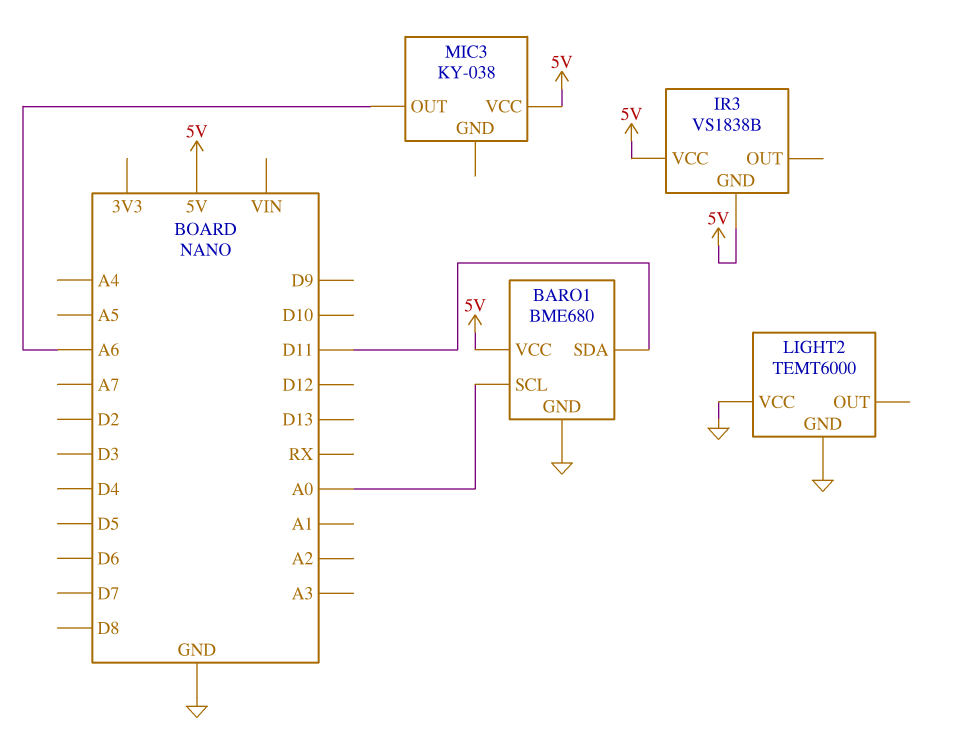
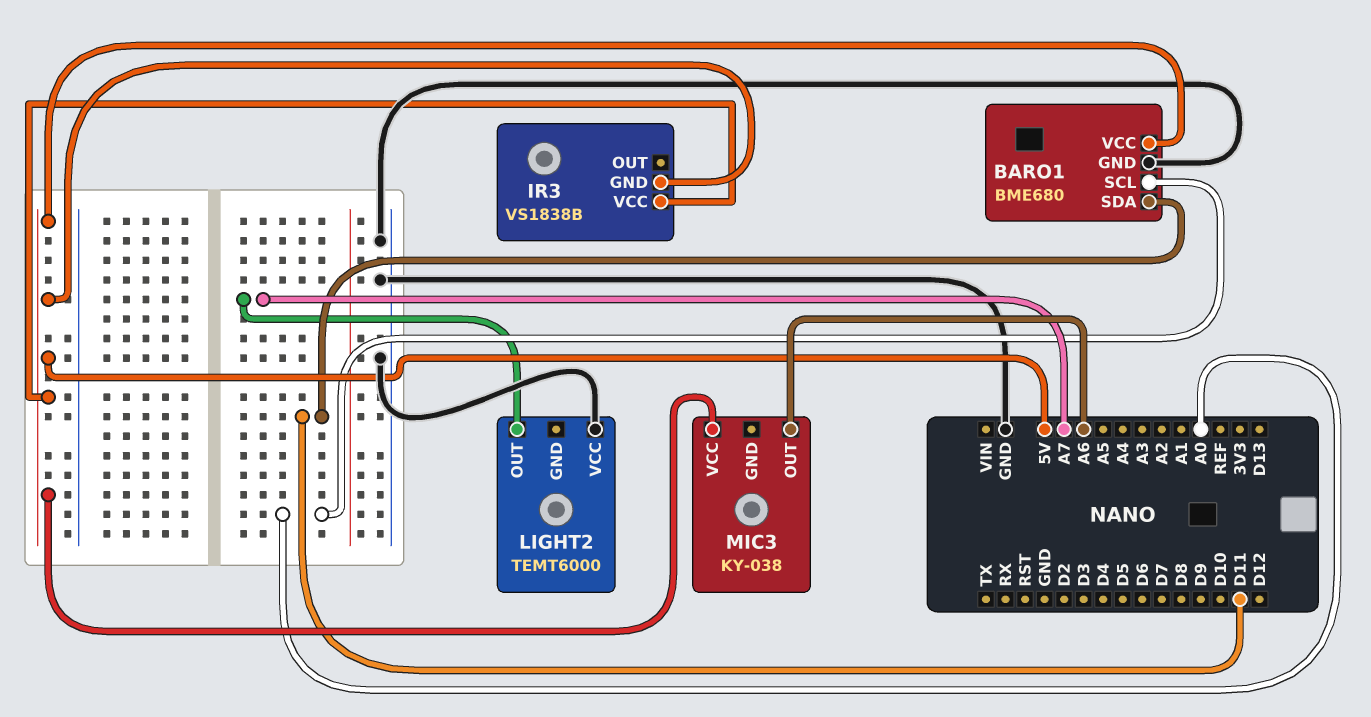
LIGHT2 pin GND: GND -> none
LIGHT2 pin OUT: none -> A7

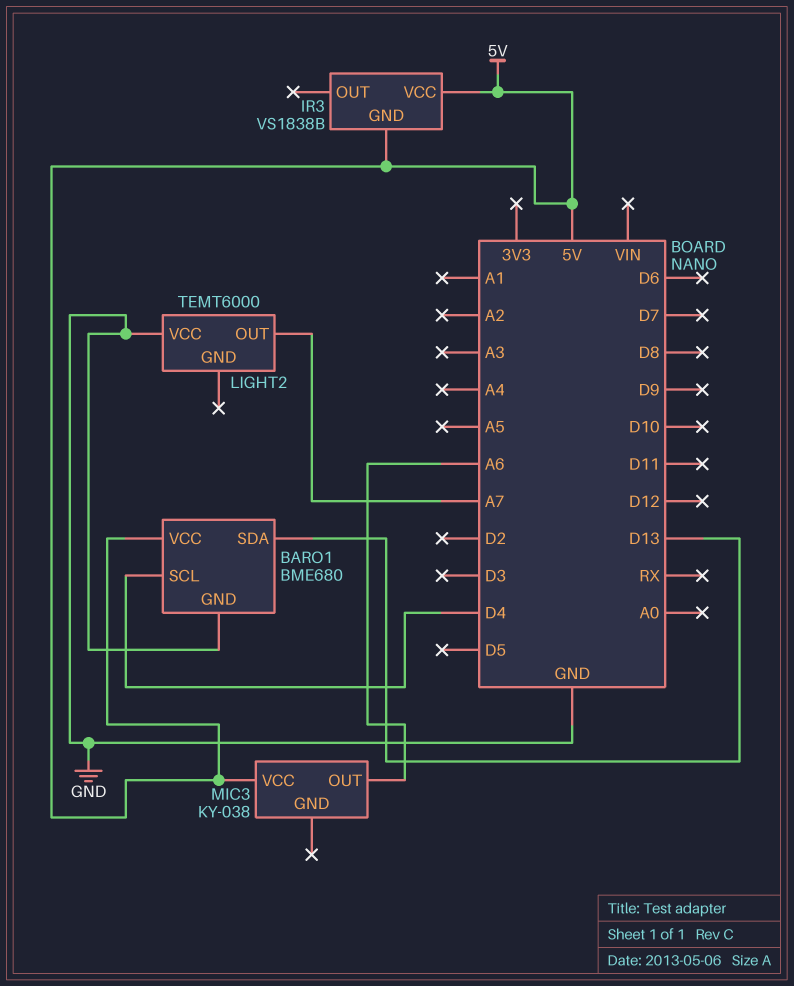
BARO1 pin SCL: A0 -> D4
BARO1 pin SDA: D11 -> D13

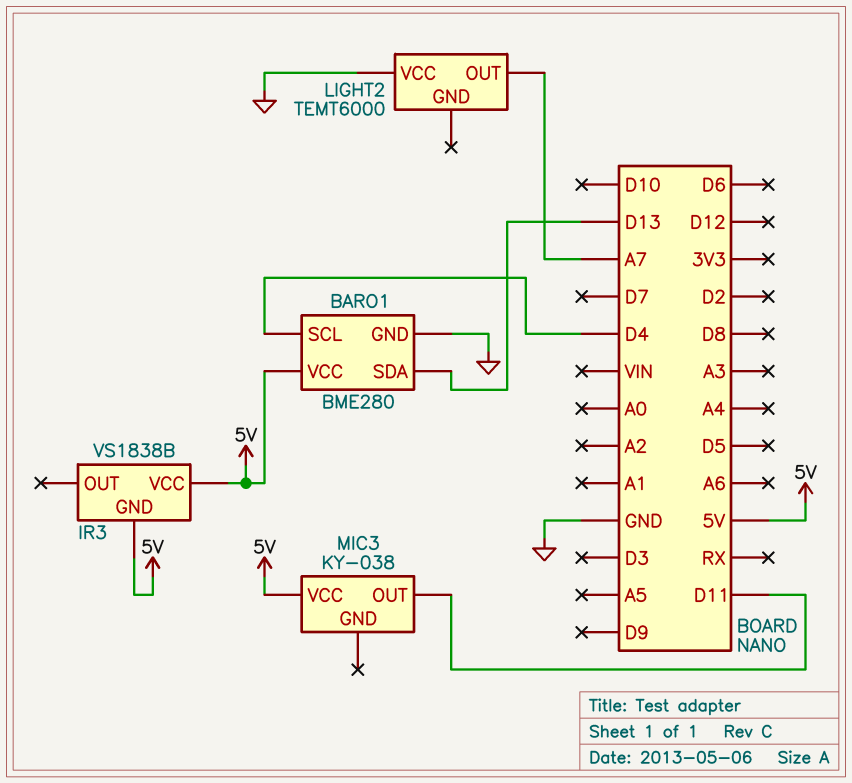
BARO1: BME680 -> BME280
MIC3 pin OUT: A6 -> D11

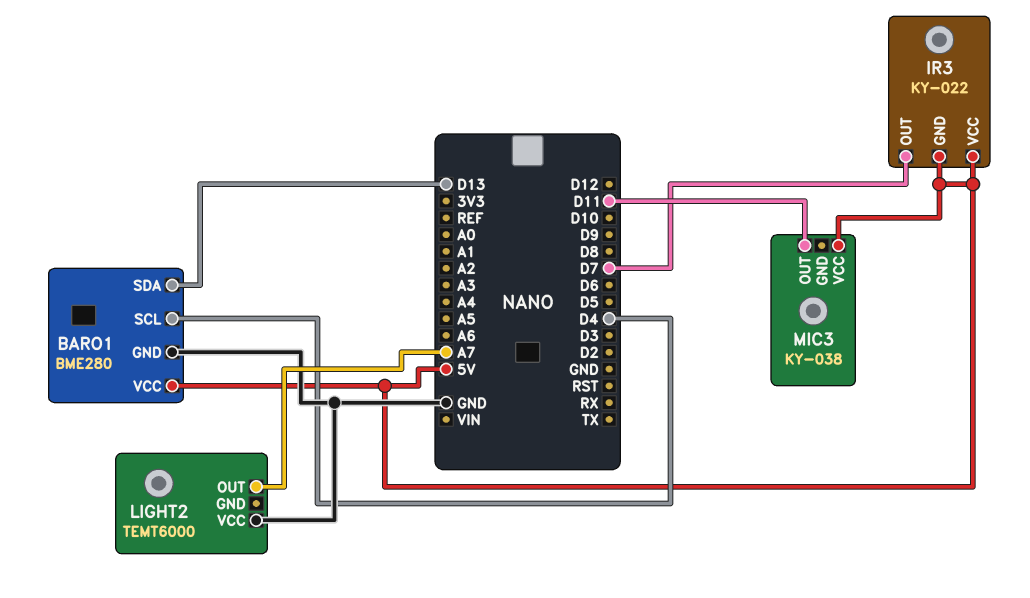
IR3: VS1838B -> KY-022
IR3 pin OUT: none -> D7

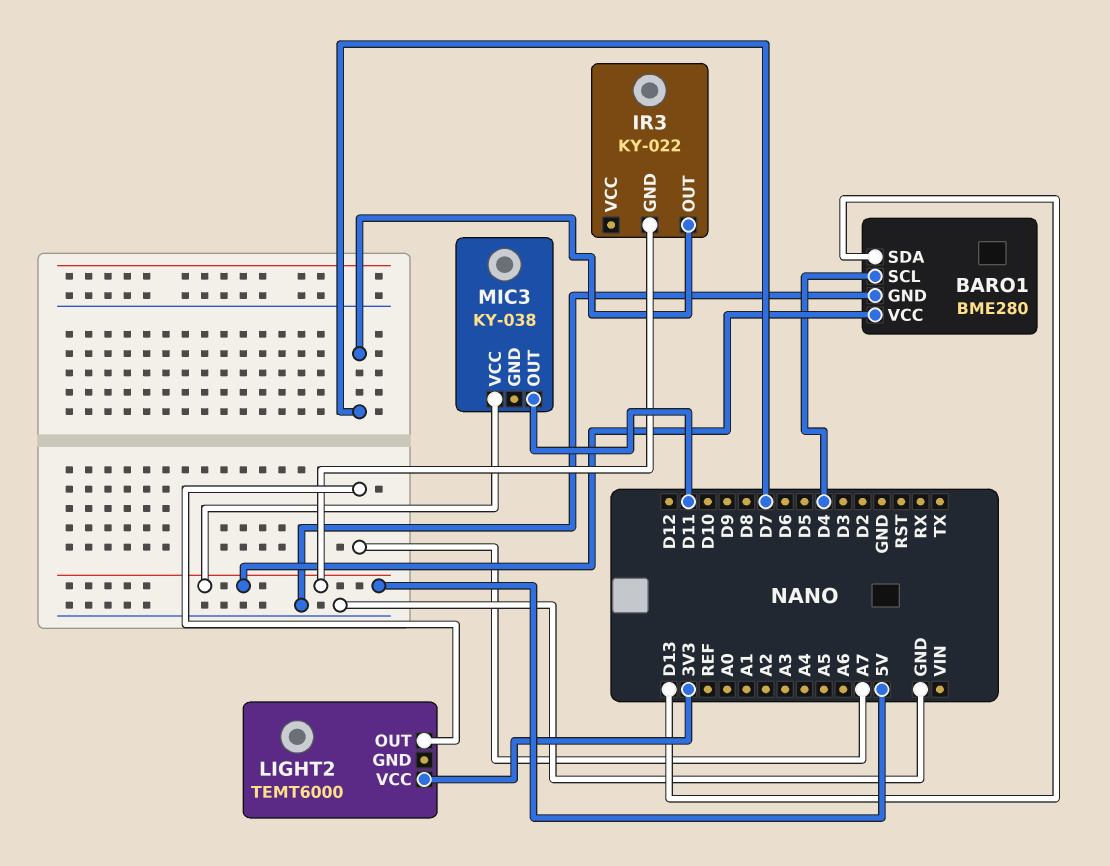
IR3 pin VCC: 5V -> none
LIGHT2 pin VCC: GND -> 3V3

